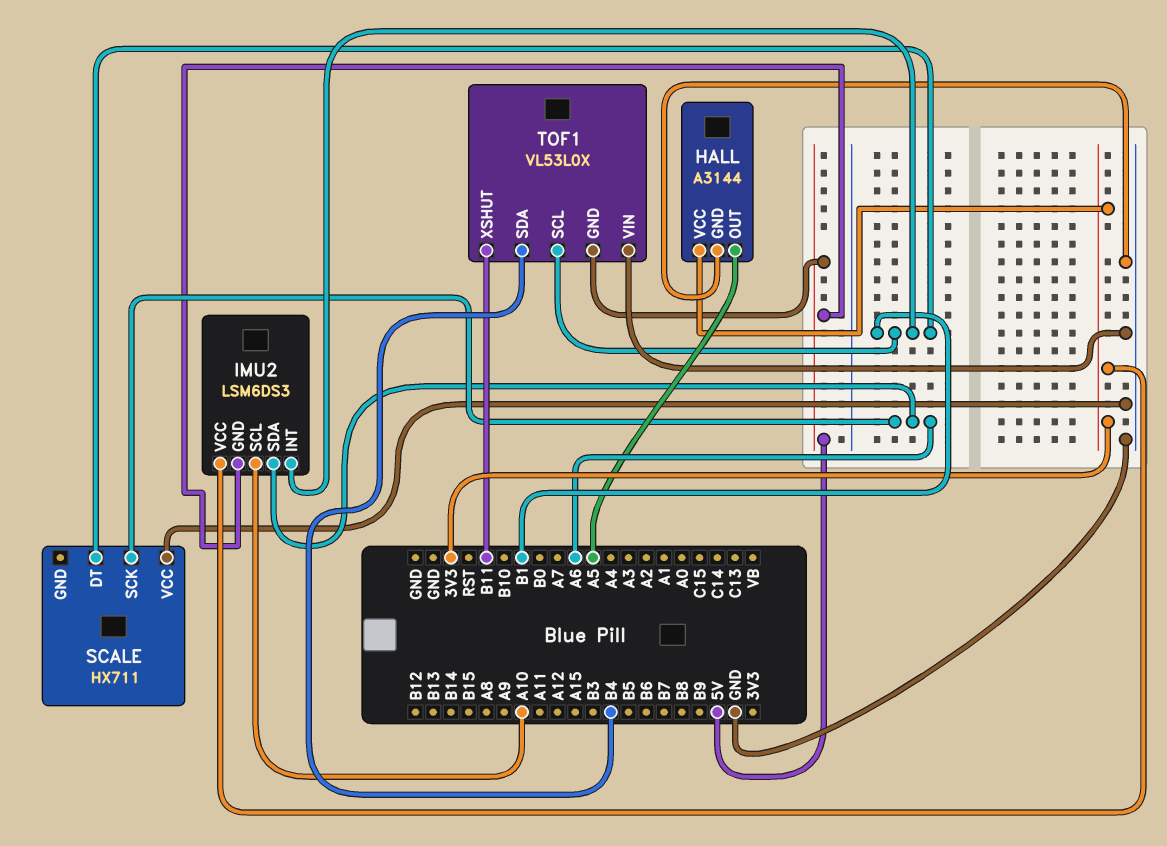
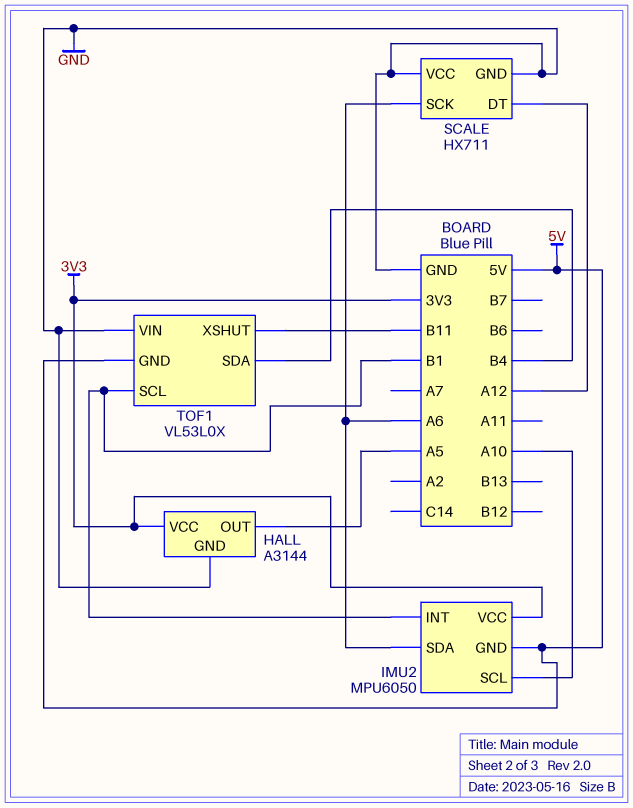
IMU2: LSM6DS3 -> MPU6050
SCALE pin DT: B1 -> A12
SCALE pin GND: none -> GND

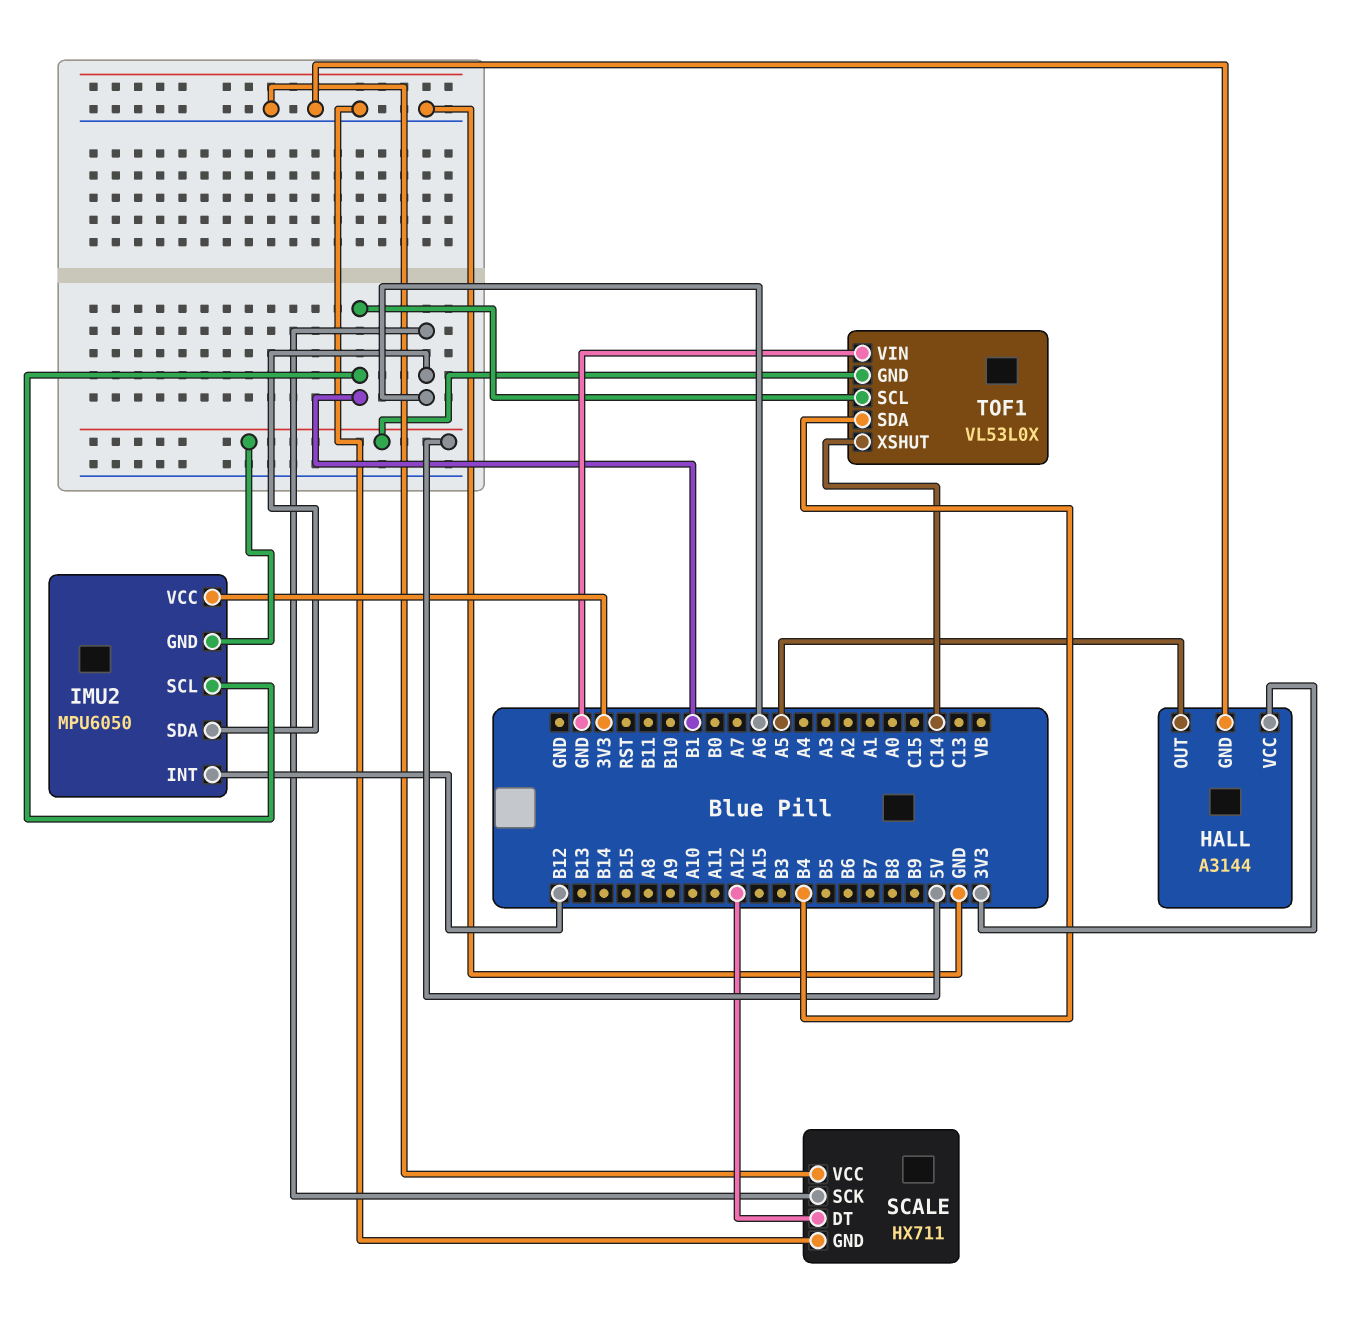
IMU2 pin INT: B1 -> B12
IMU2 pin SCL: A10 -> B1
TOF1 pin XSHUT: B11 -> C14

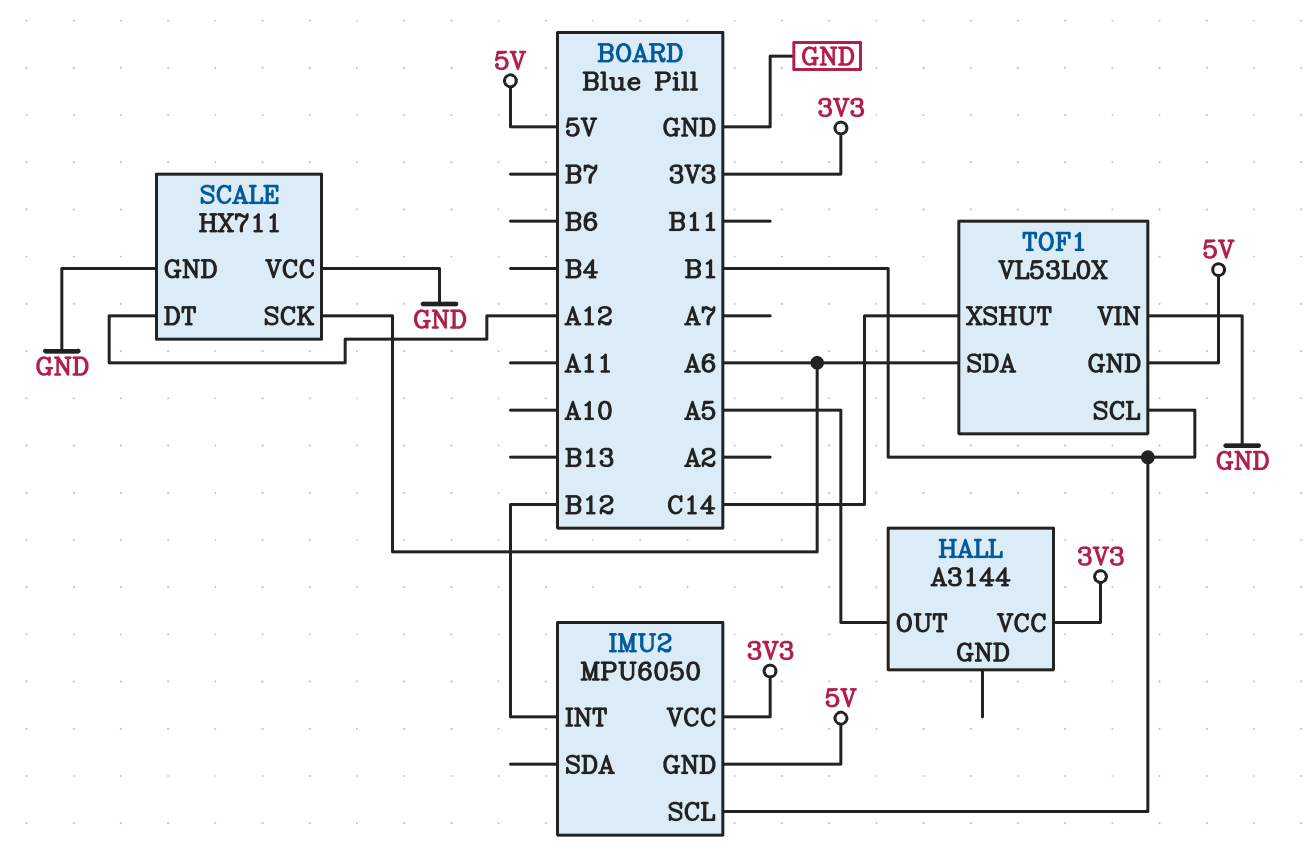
HALL pin GND: GND -> none
IMU2 pin SDA: A6 -> none
TOF1 pin SDA: B4 -> A6

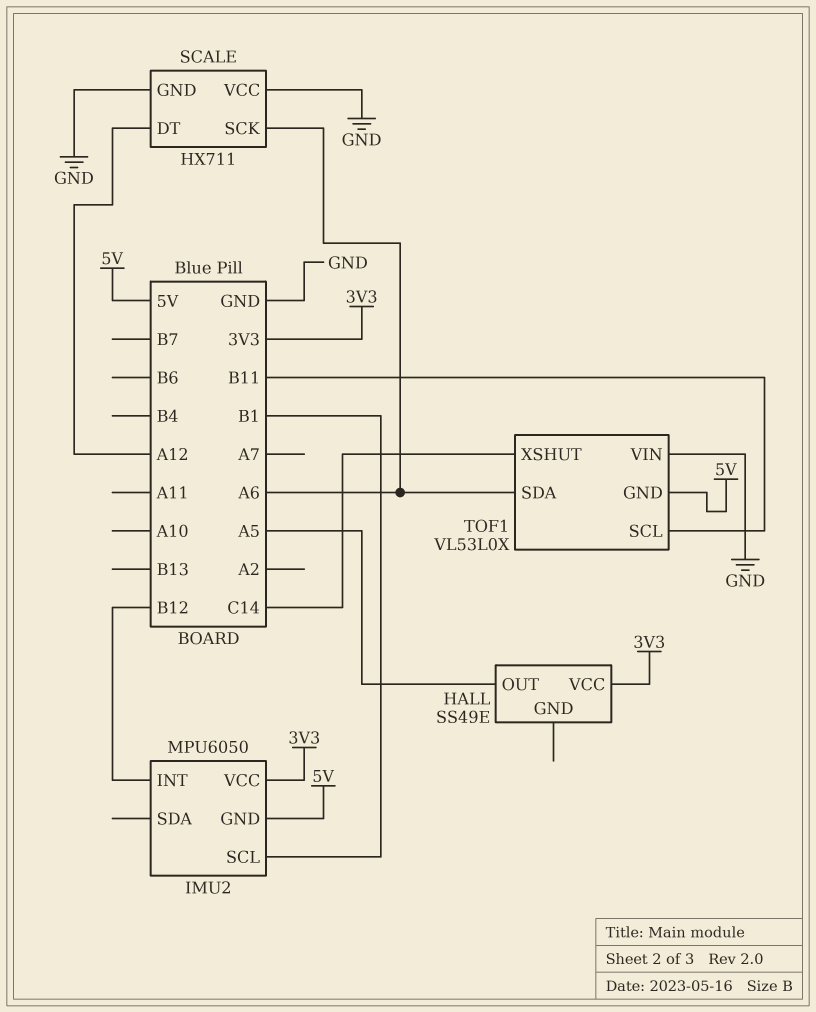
HALL: A3144 -> SS49E
TOF1 pin SCL: B1 -> B11

